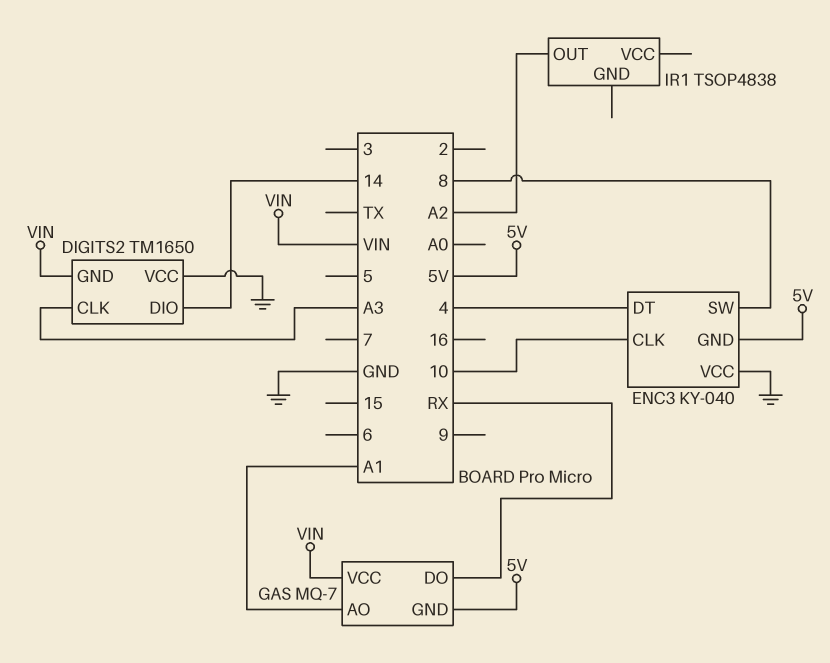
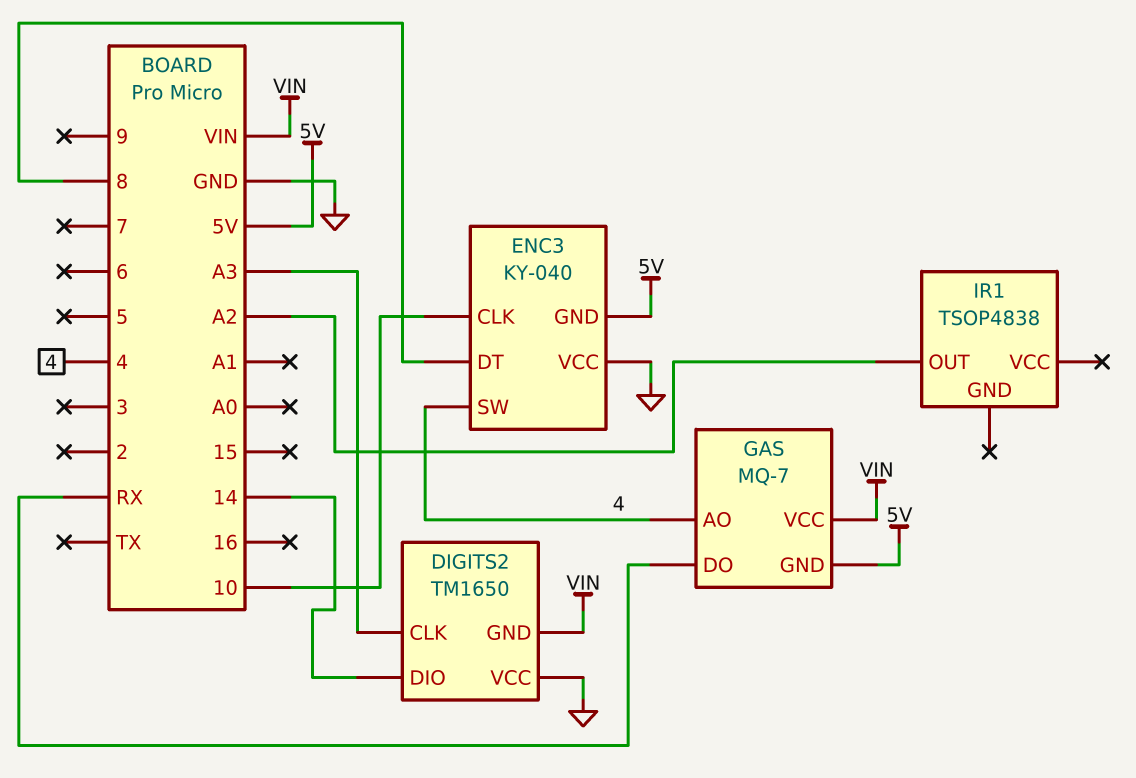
ENC3 pin DT: 4 -> 8
ENC3 pin SW: 8 -> 4
GAS pin AO: A1 -> 4

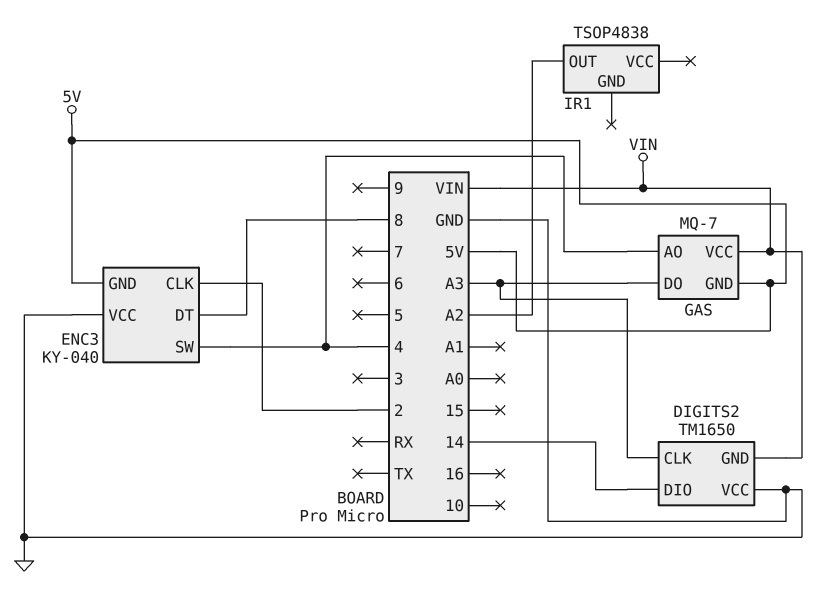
ENC3 pin CLK: 10 -> 2
GAS pin DO: RX -> A3

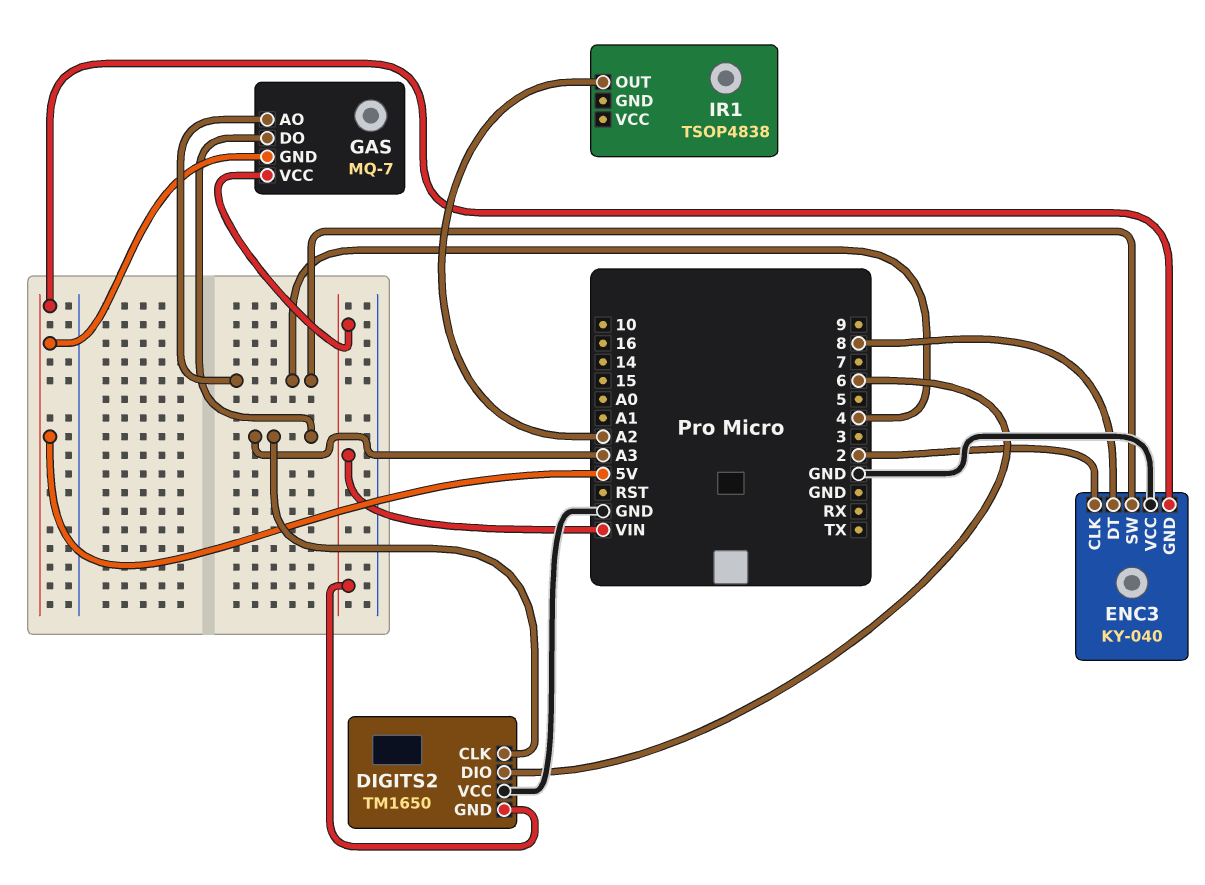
DIGITS2 pin DIO: 14 -> 6

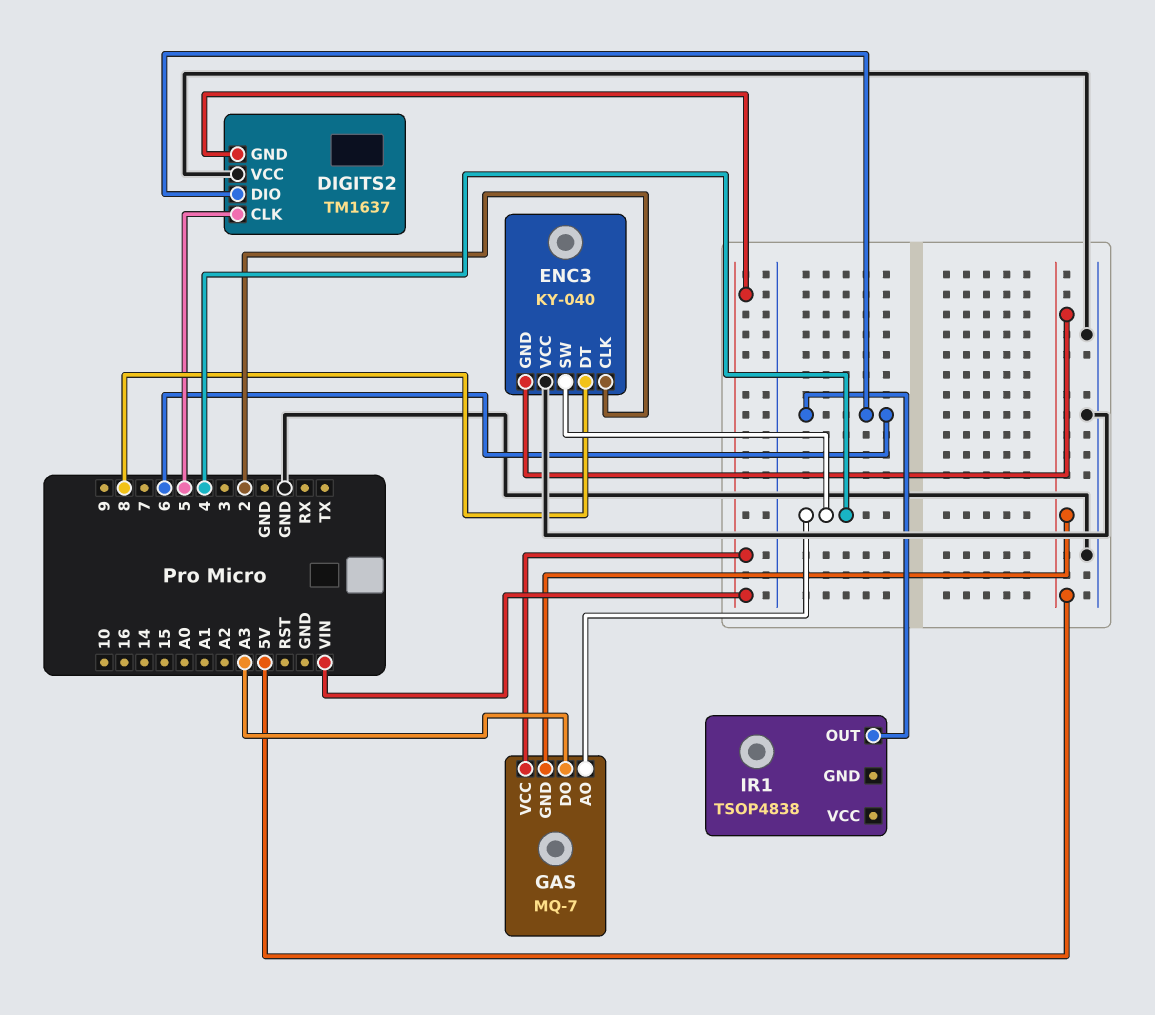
DIGITS2: TM1650 -> TM1637
DIGITS2 pin CLK: A3 -> 5
IR1 pin OUT: A2 -> 6

